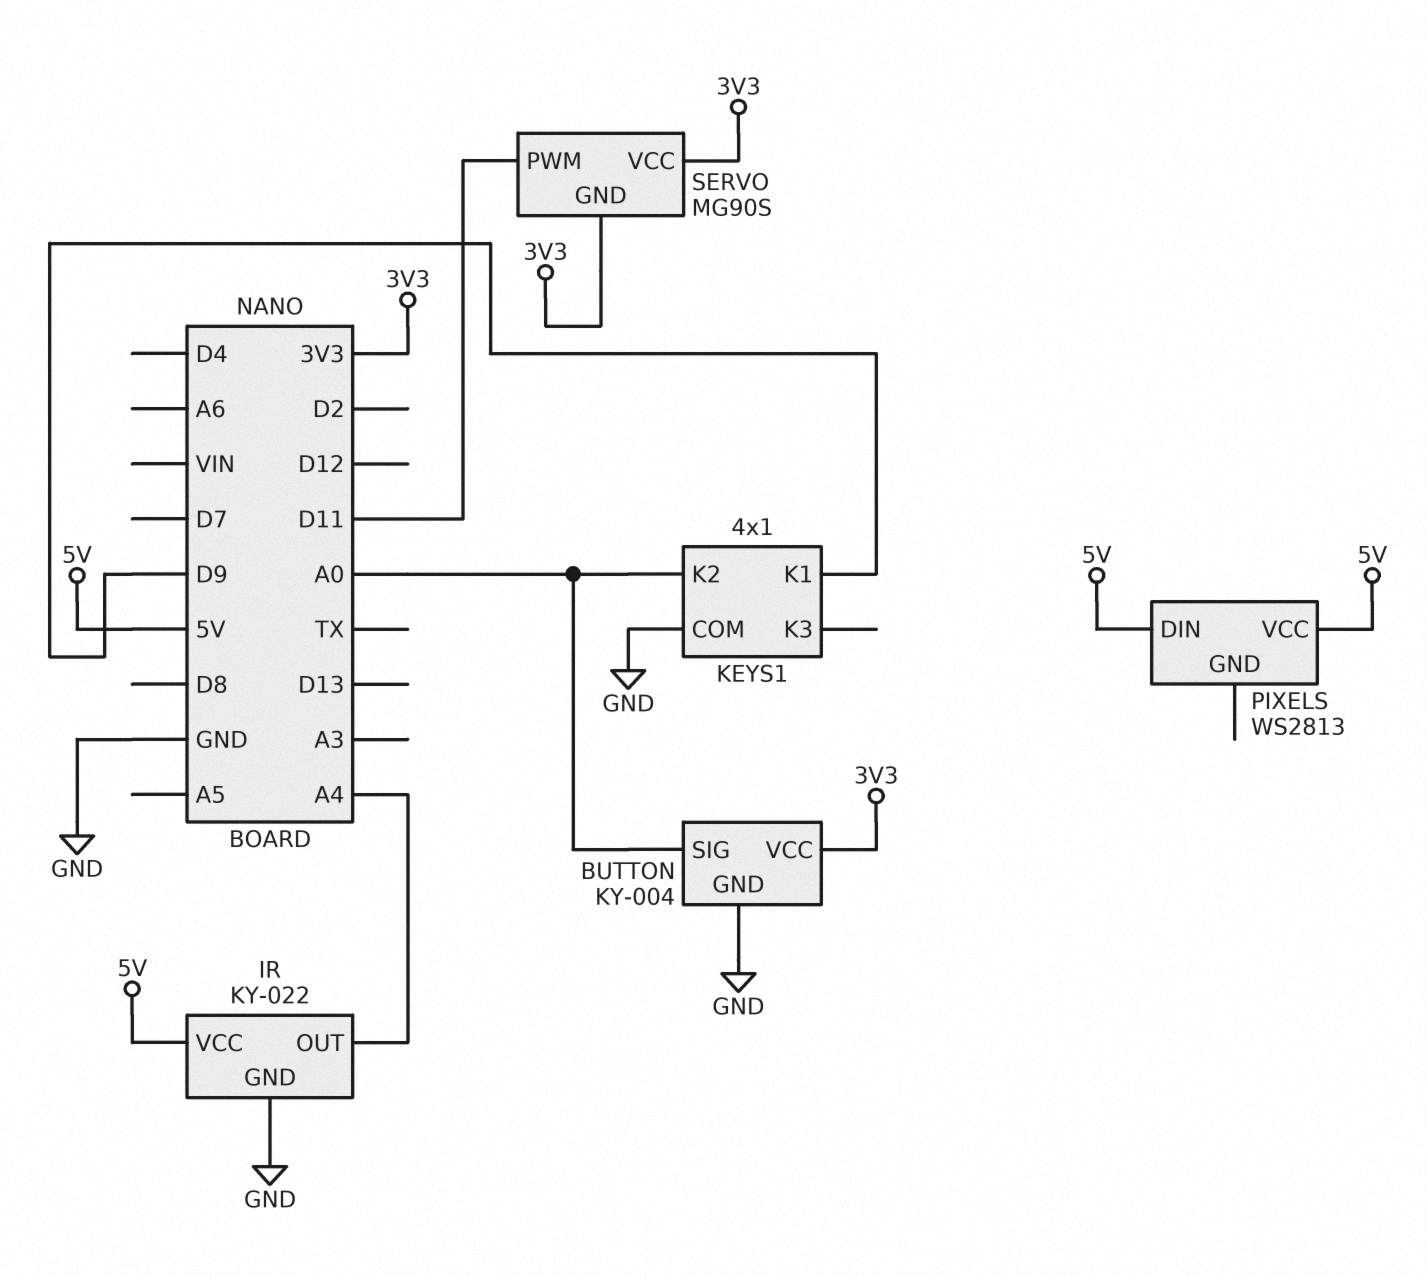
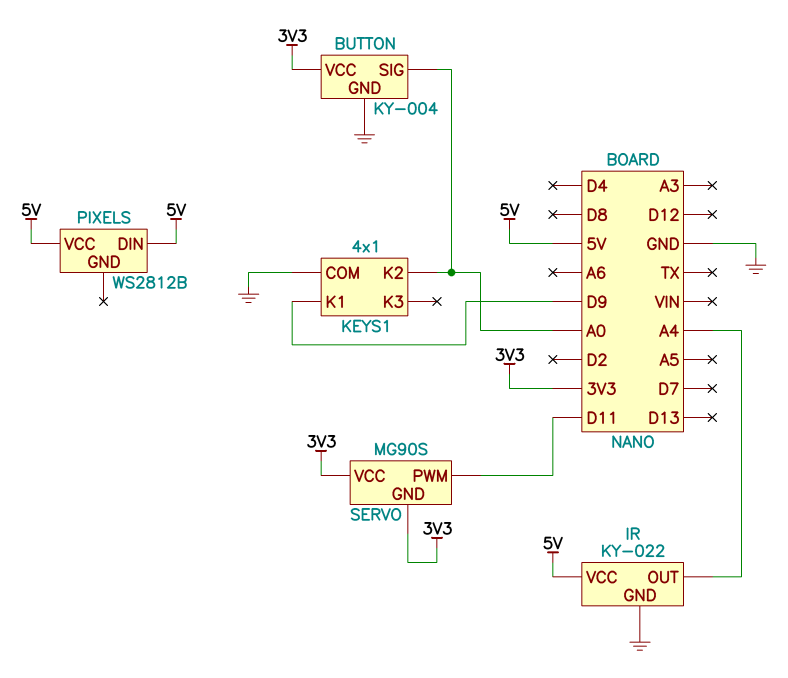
PIXELS: WS2813 -> WS2812B

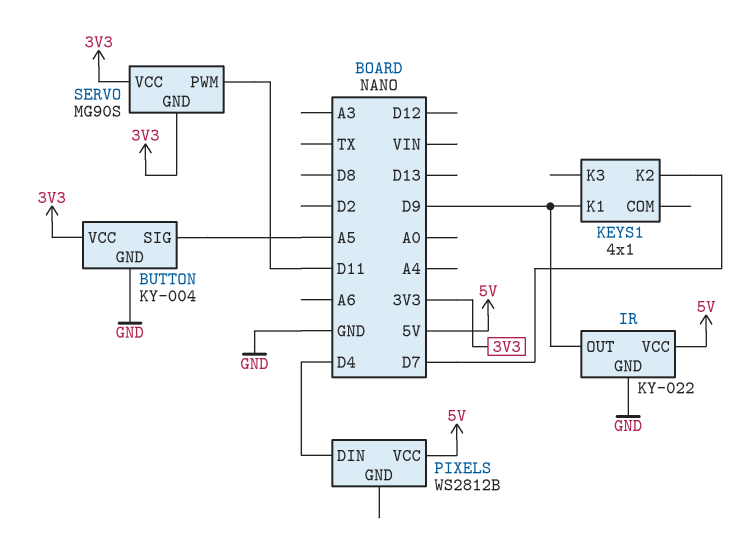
BUTTON pin SIG: A0 -> A5
IR pin OUT: A4 -> D9
KEYS1 pin COM: GND -> none
KEYS1 pin K2: A0 -> D7
PIXELS pin DIN: 5V -> D4

